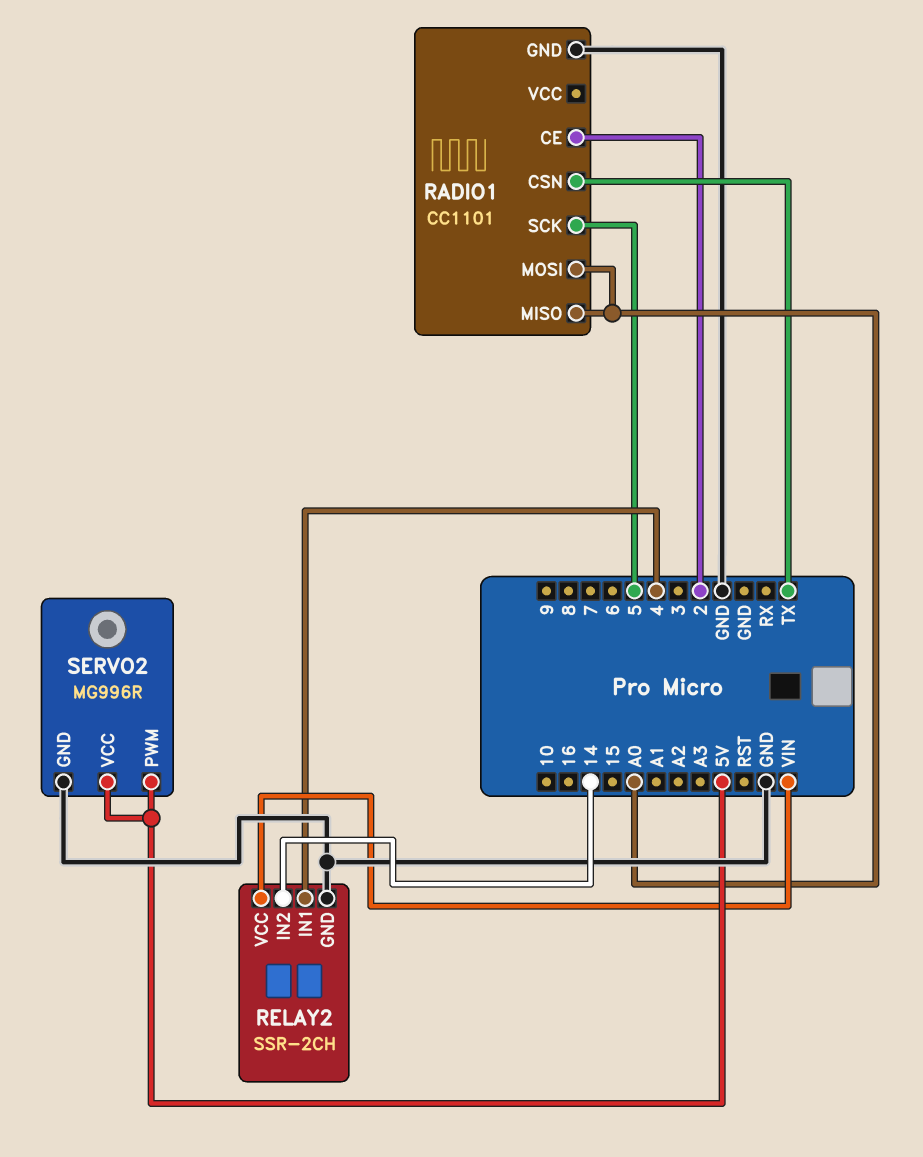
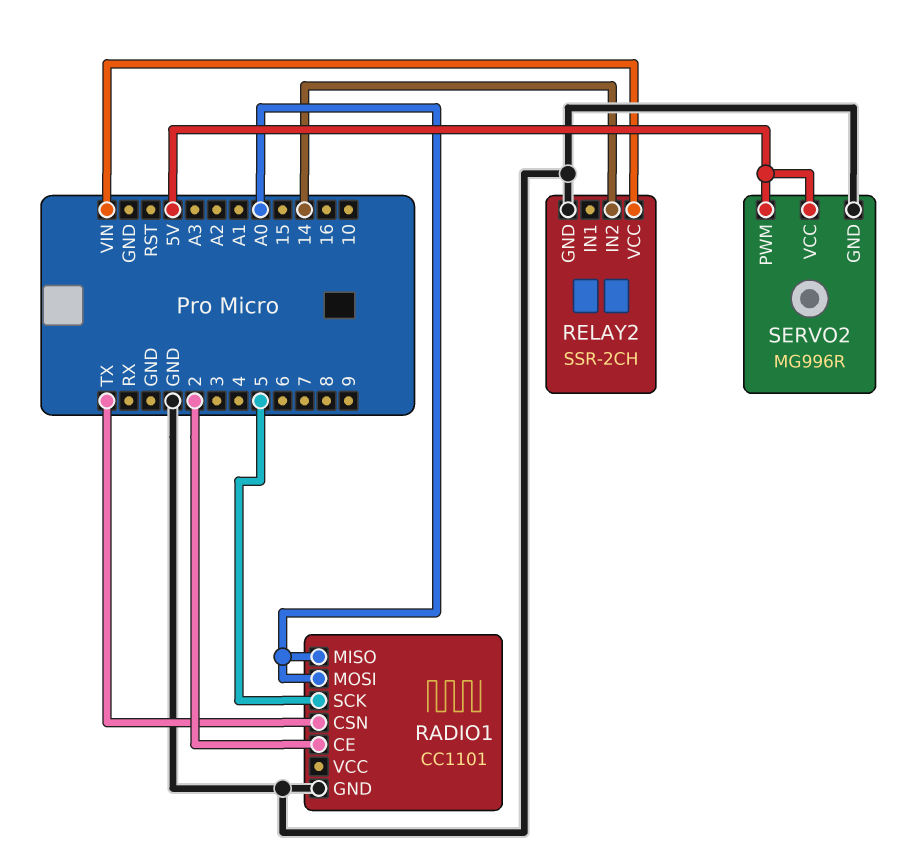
RELAY2 pin IN1: 4 -> none

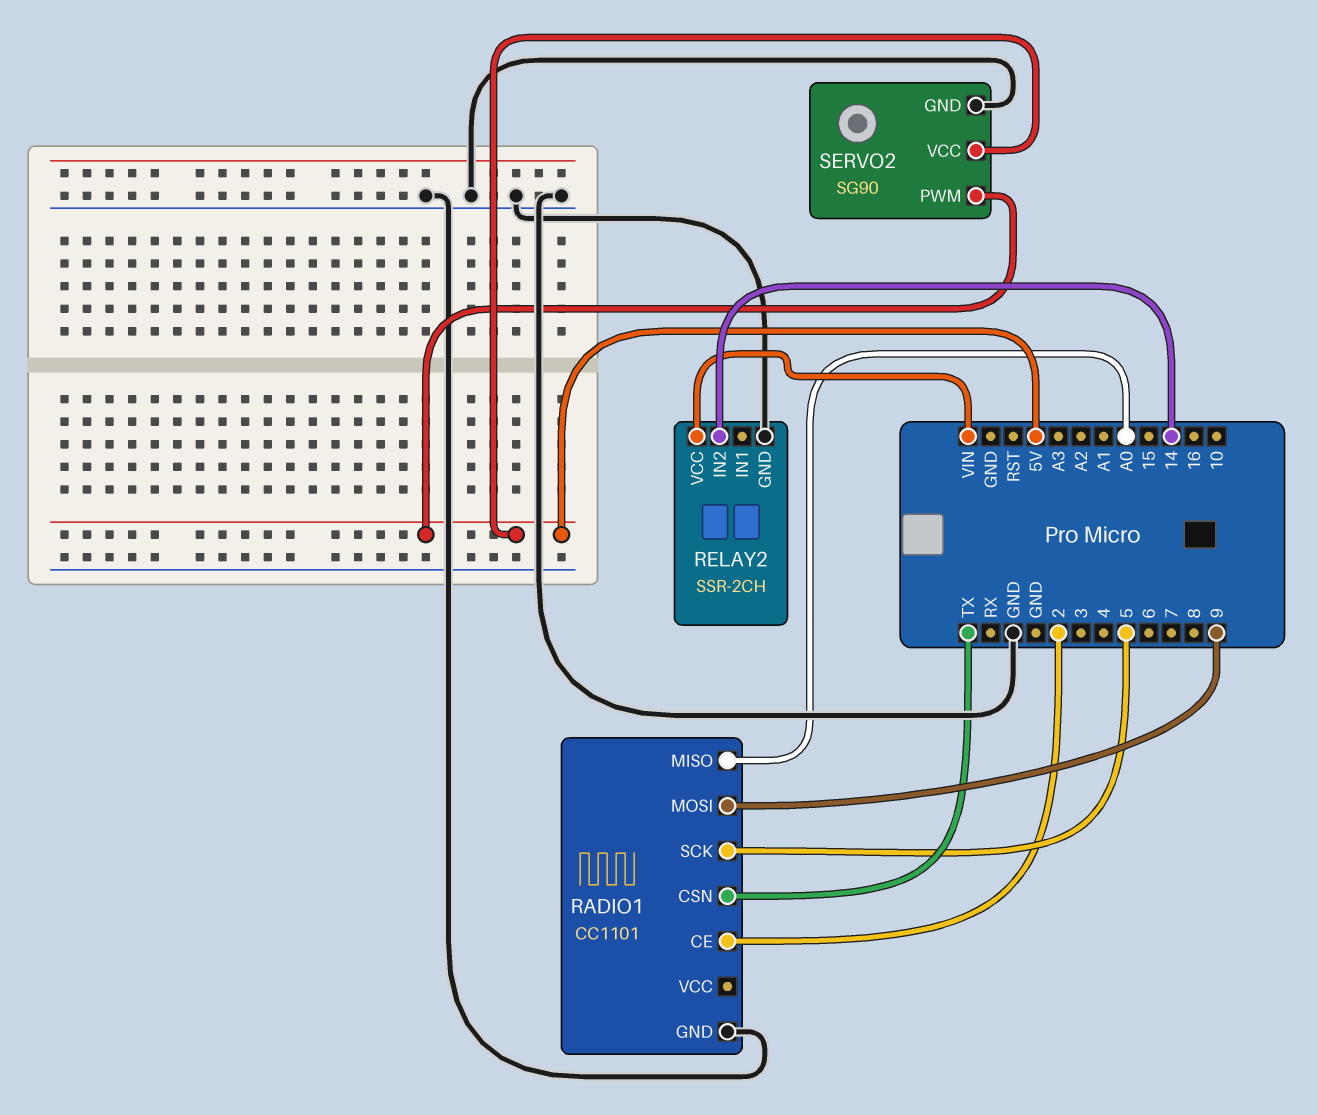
RADIO1 pin MOSI: A0 -> 9
SERVO2: MG996R -> SG90

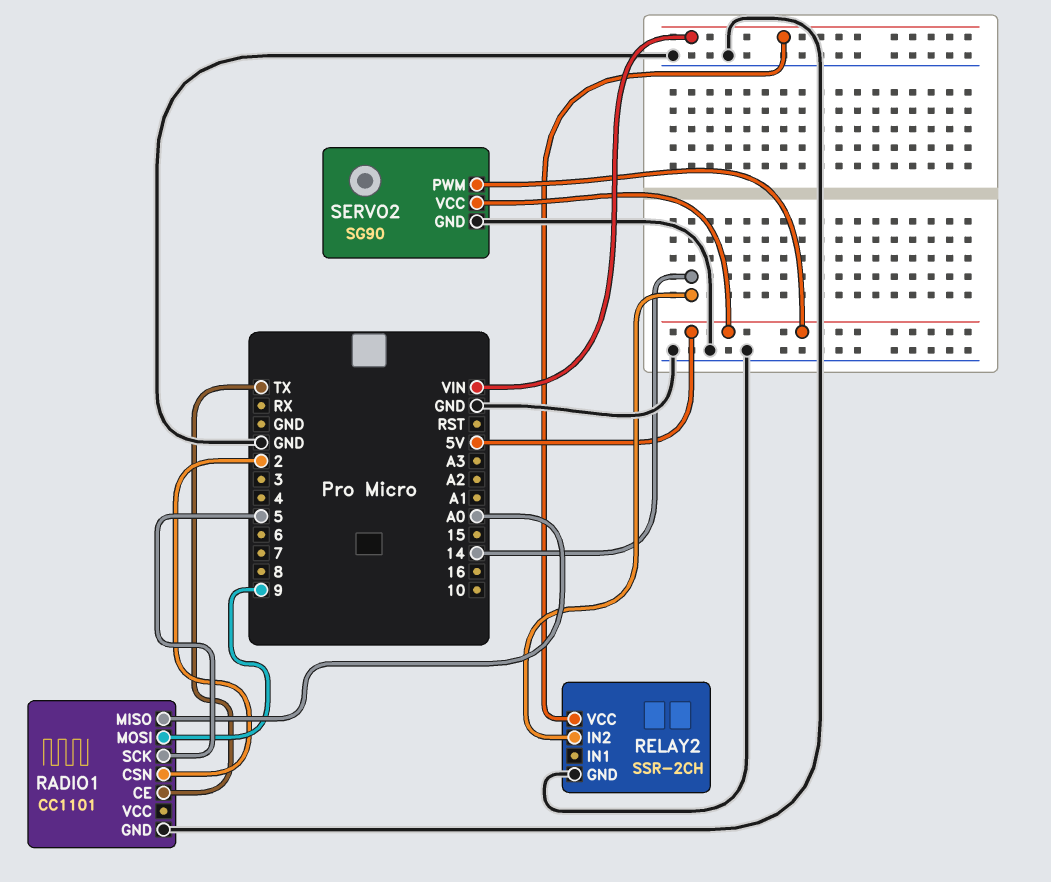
RADIO1 pin CE: 2 -> TX
RADIO1 pin CSN: TX -> 2

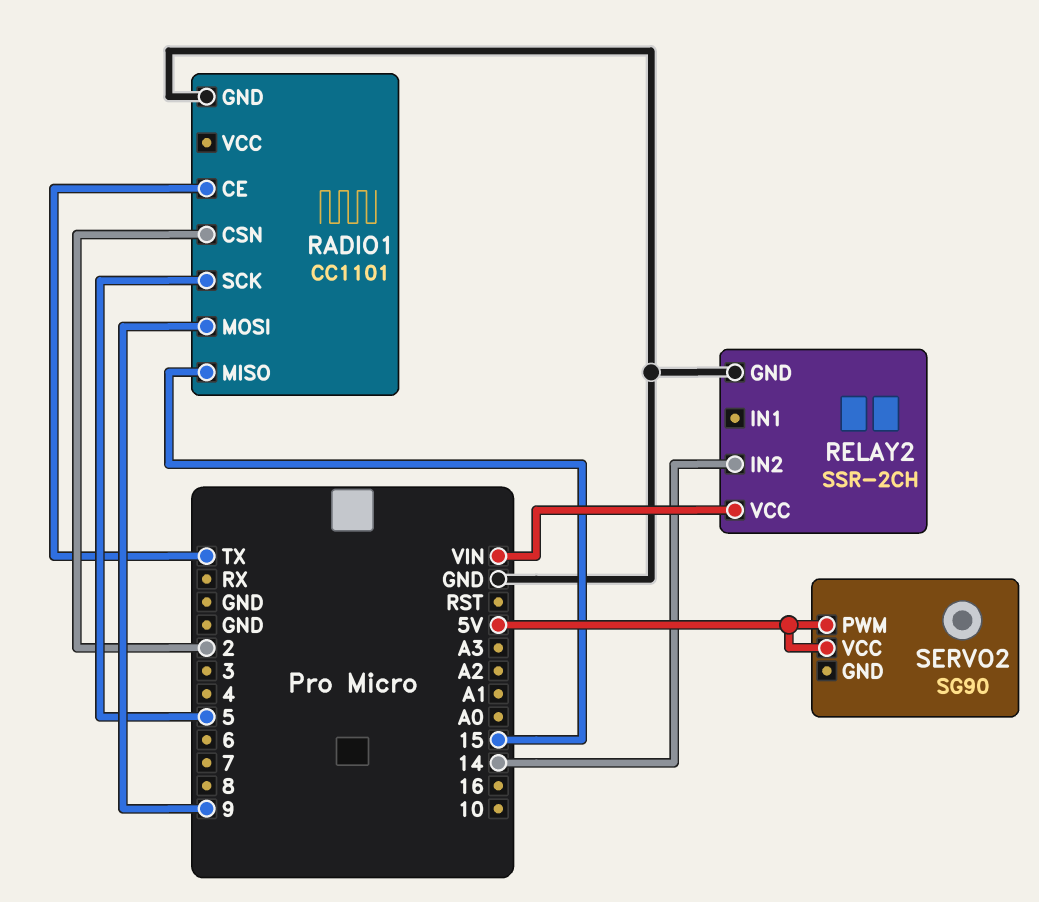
RADIO1 pin MISO: A0 -> 15
SERVO2 pin GND: GND -> none

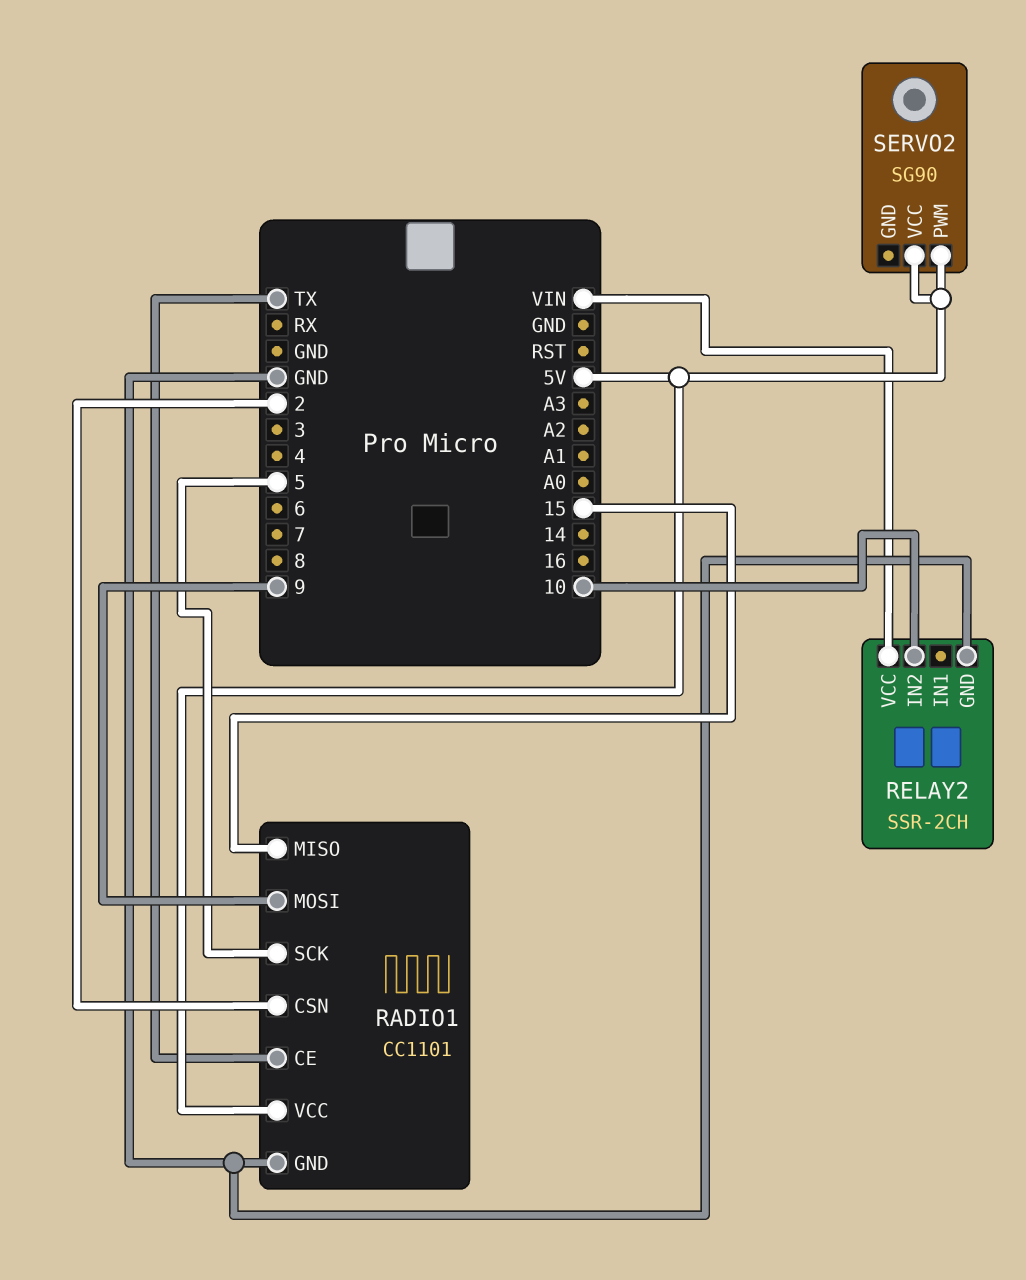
RADIO1 pin VCC: none -> 5V
RELAY2 pin IN2: 14 -> 10

